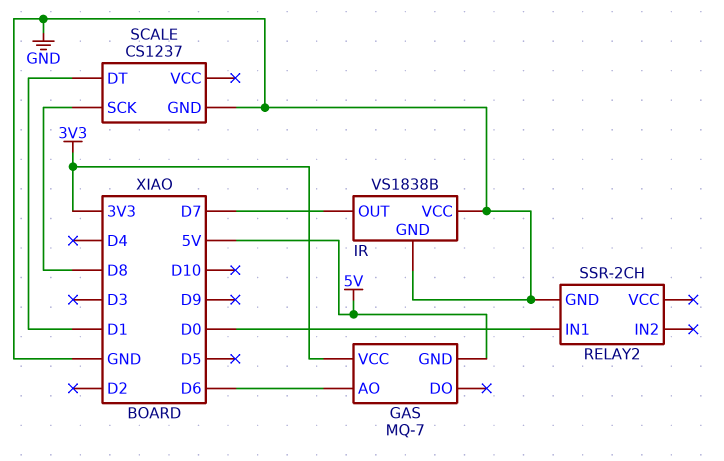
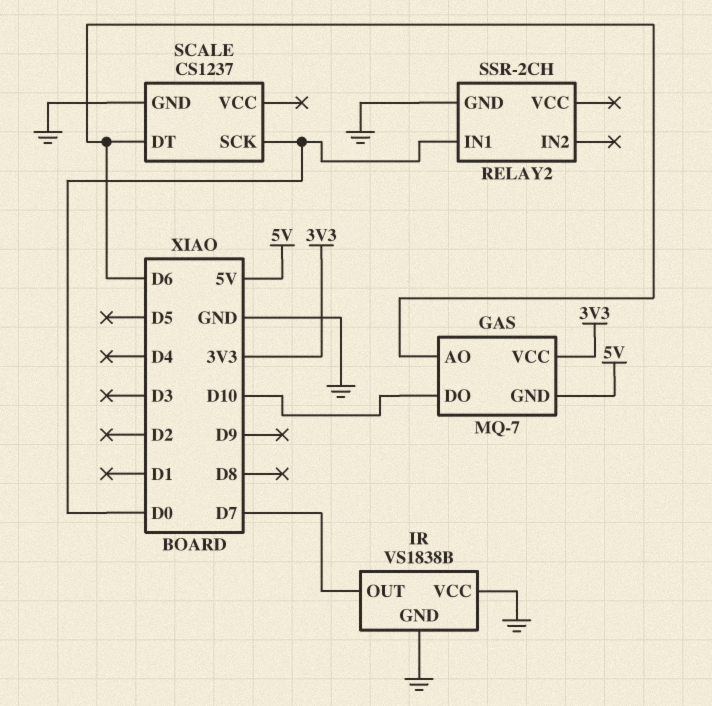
GAS pin DO: none -> D10
SCALE pin DT: D1 -> D6
SCALE pin SCK: D8 -> D0

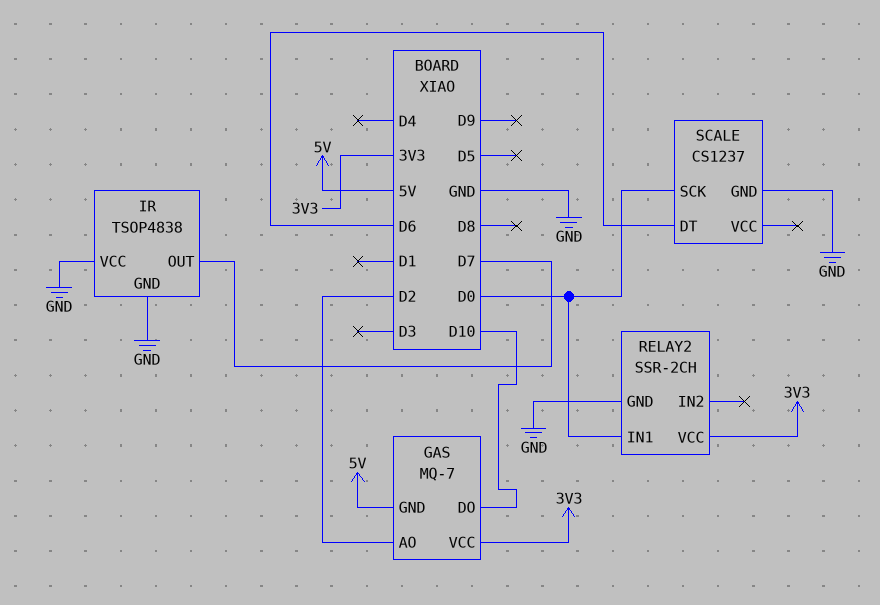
GAS pin AO: D6 -> D2
IR: VS1838B -> TSOP4838
RELAY2 pin VCC: none -> 3V3

